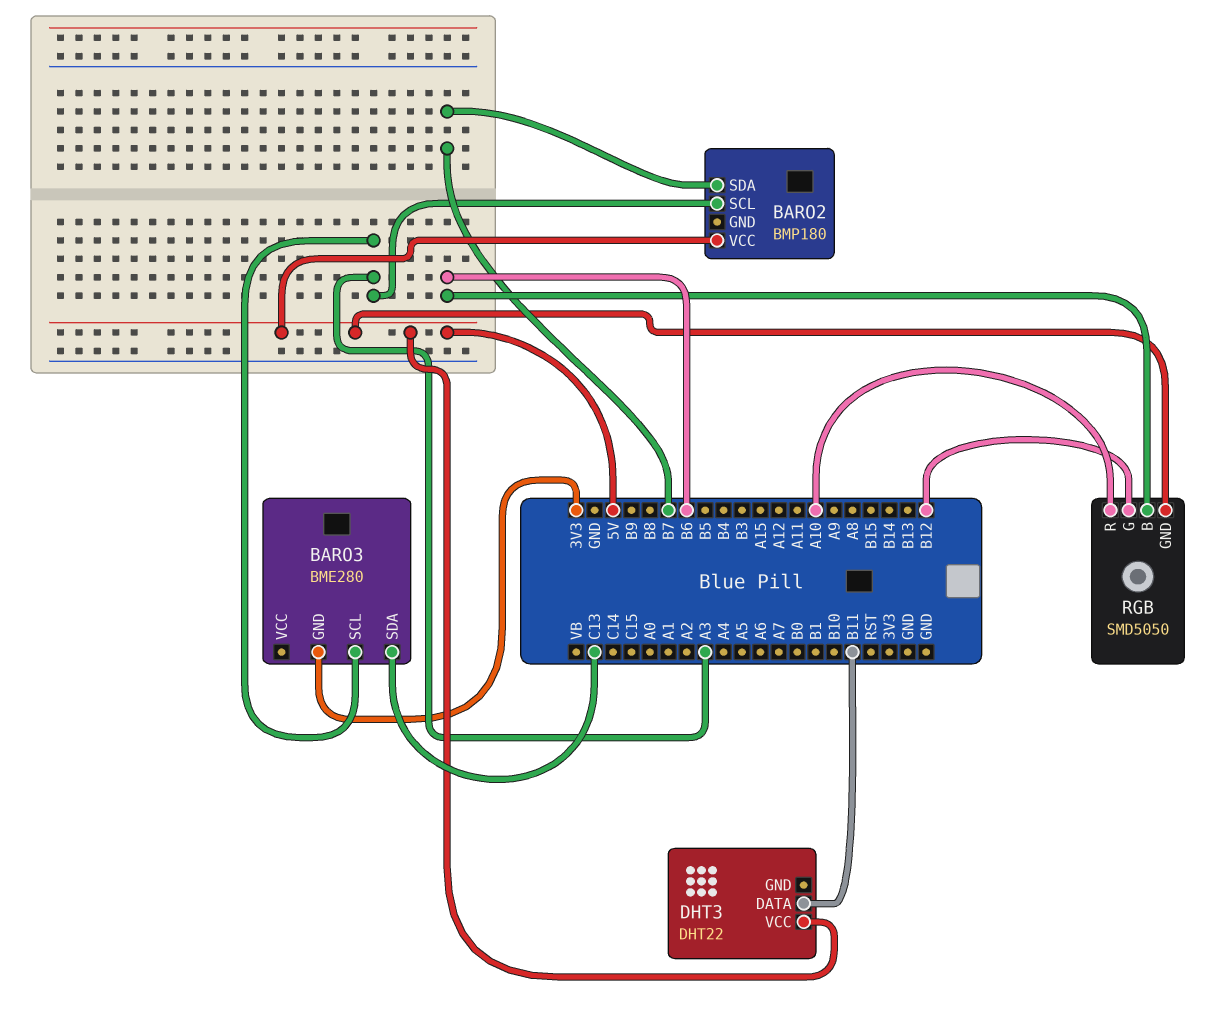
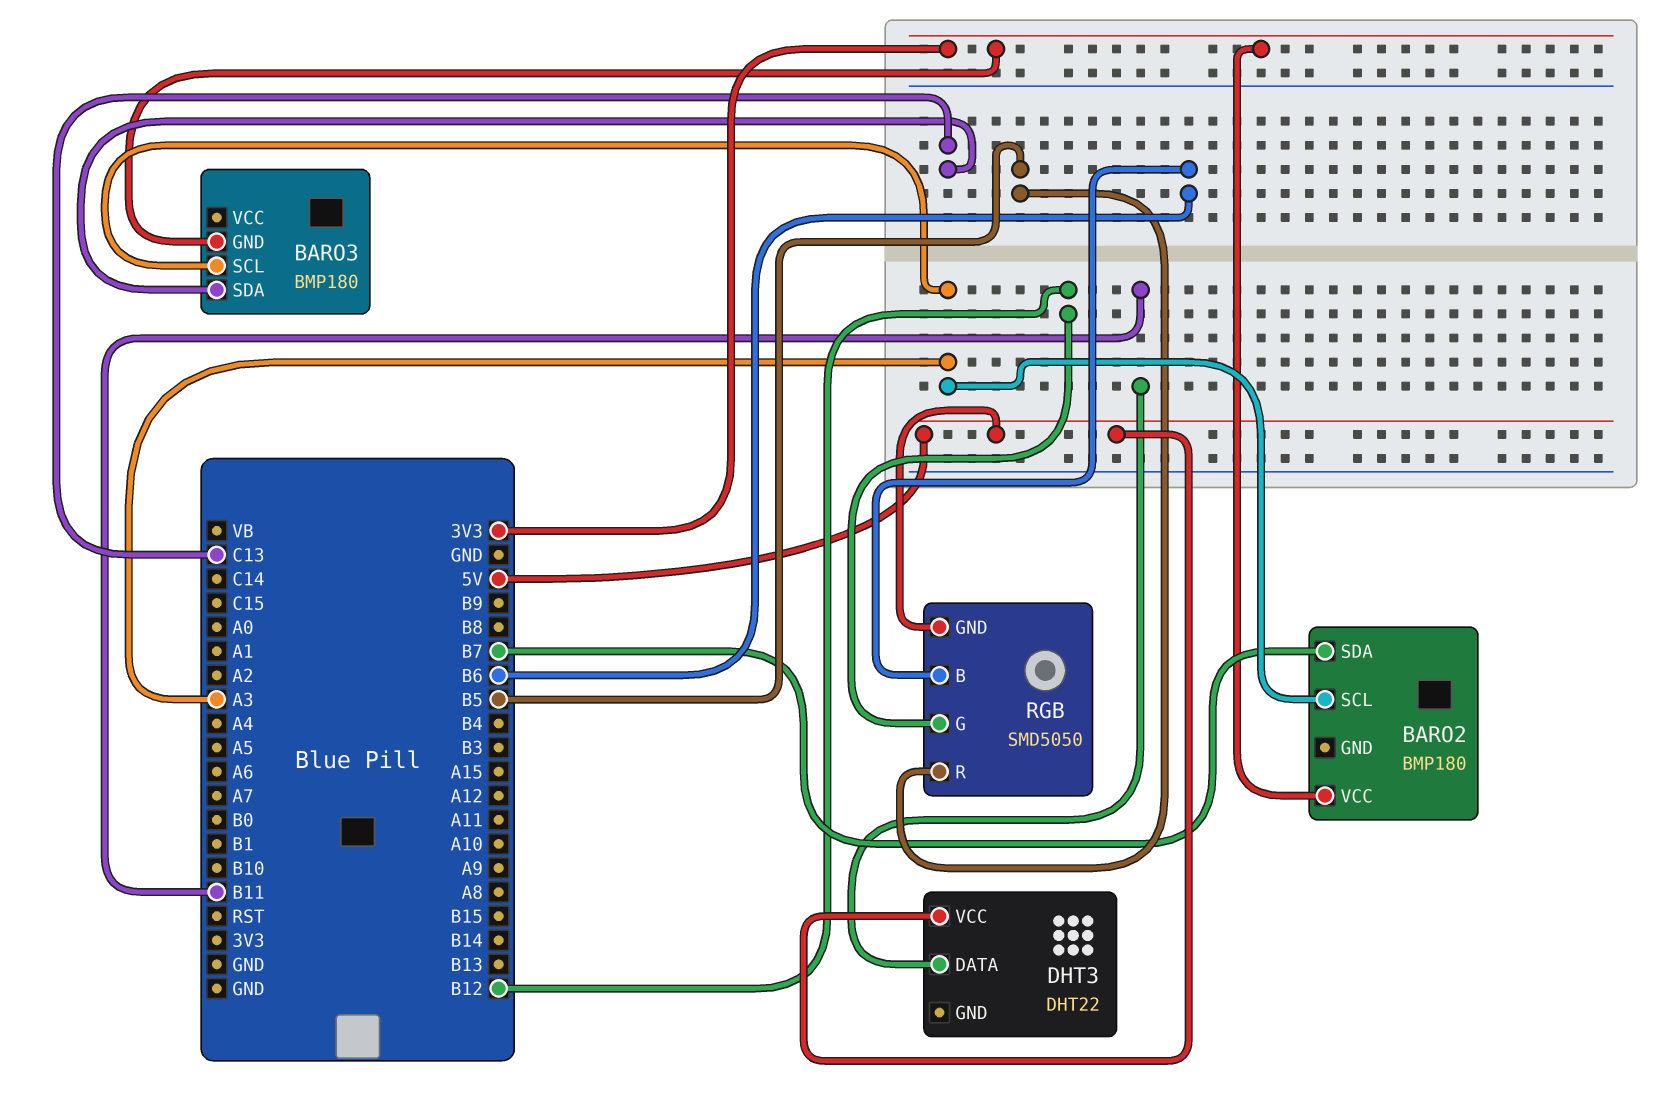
BARO2 pin VCC: 5V -> 3V3
BARO3: BME280 -> BMP180
RGB pin R: A10 -> B5

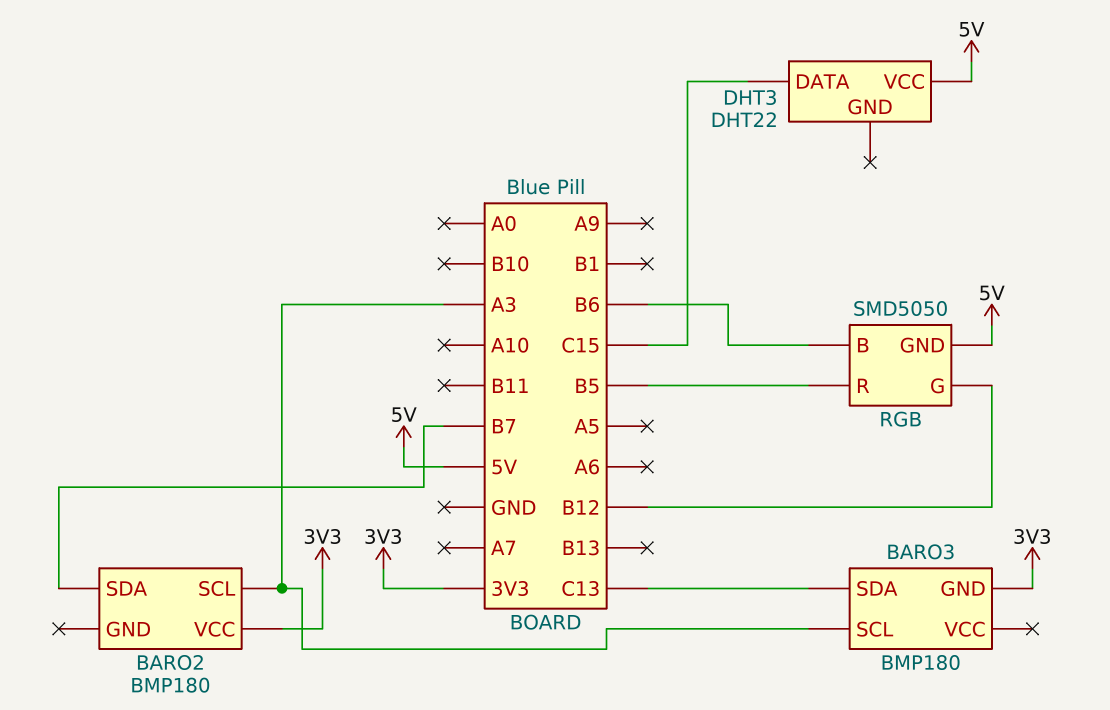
DHT3 pin DATA: B11 -> C15

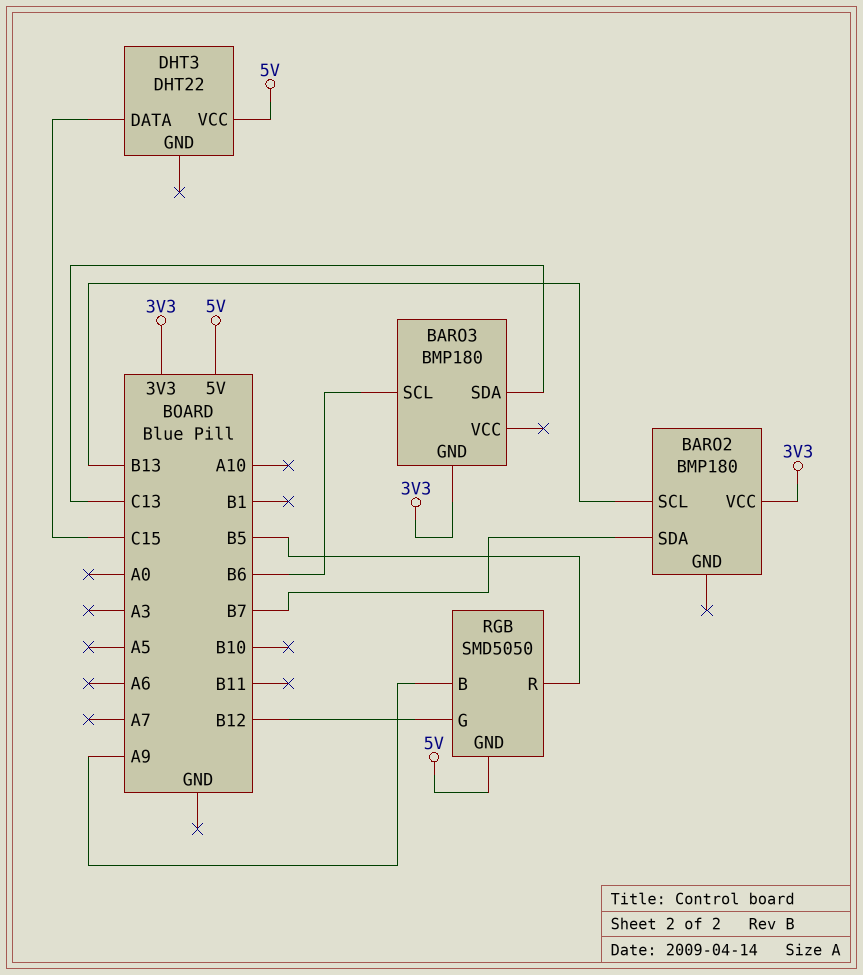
BARO2 pin SCL: A3 -> B13
BARO3 pin SCL: A3 -> B6
RGB pin B: B6 -> A9

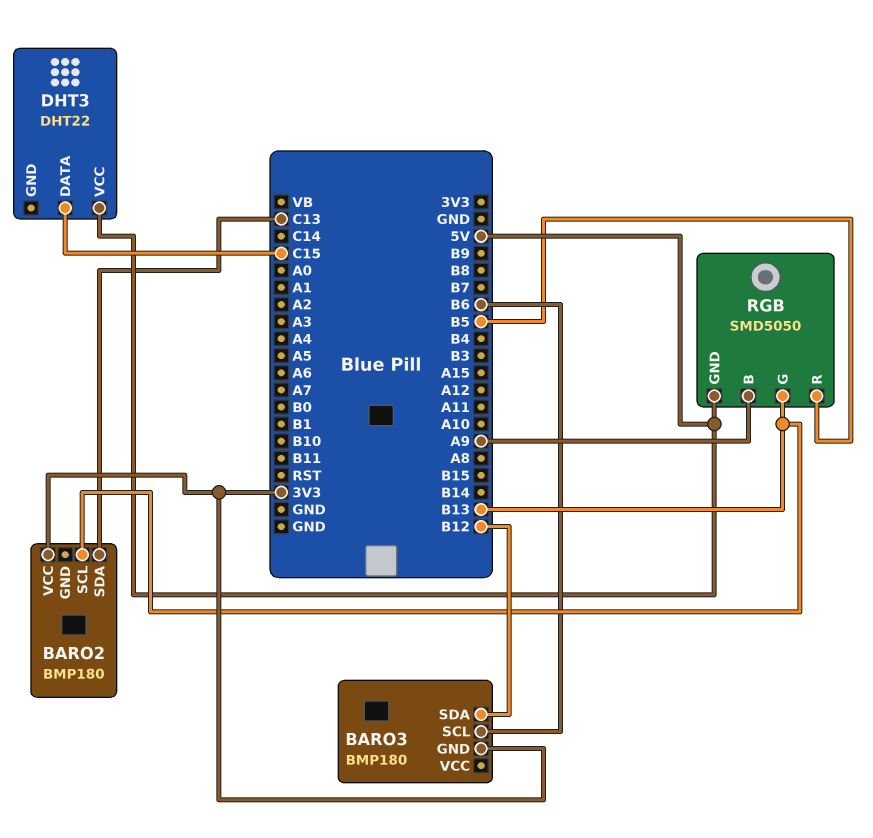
BARO2 pin SDA: B7 -> C13
BARO3 pin SDA: C13 -> B12
RGB pin G: B12 -> B13

